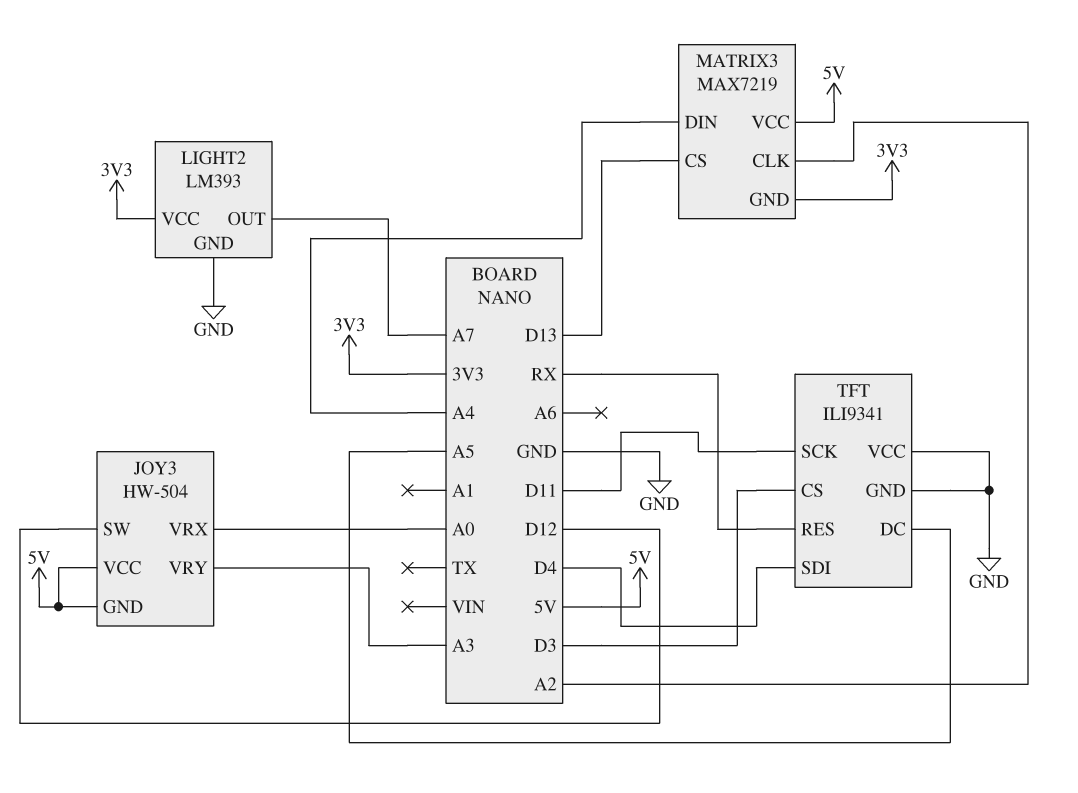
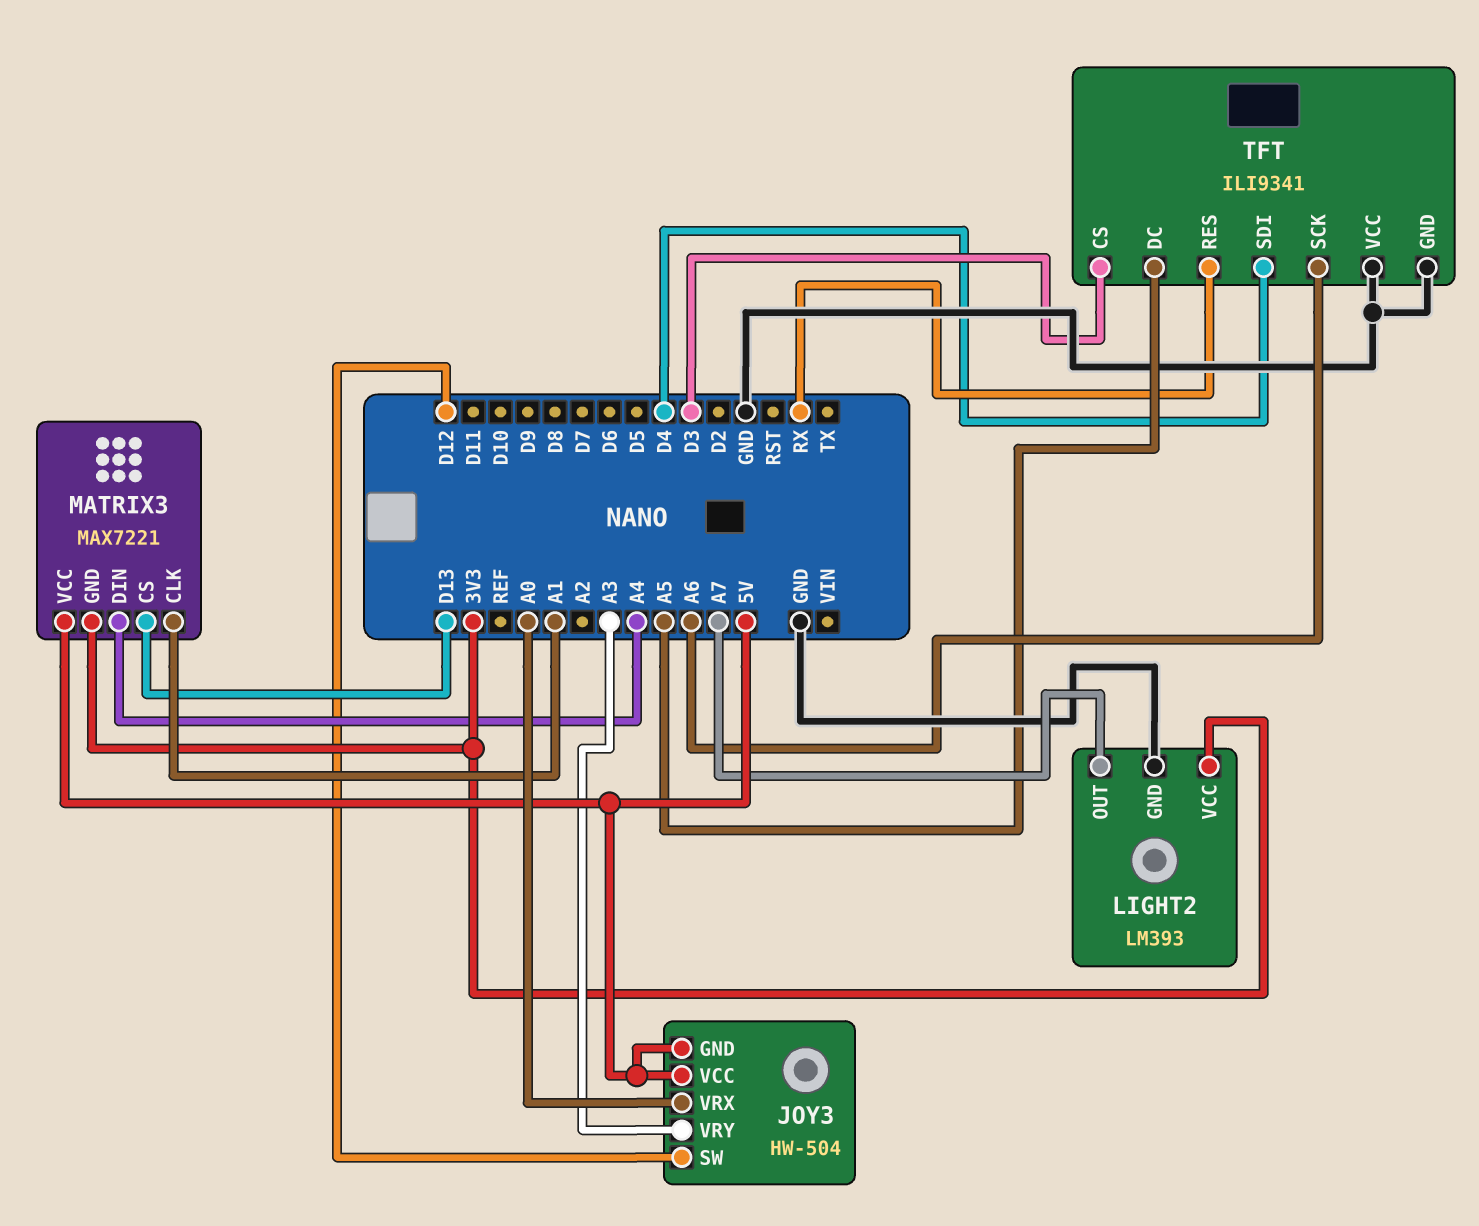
MATRIX3: MAX7219 -> MAX7221
MATRIX3 pin CLK: A2 -> A1
TFT pin SCK: D11 -> A6

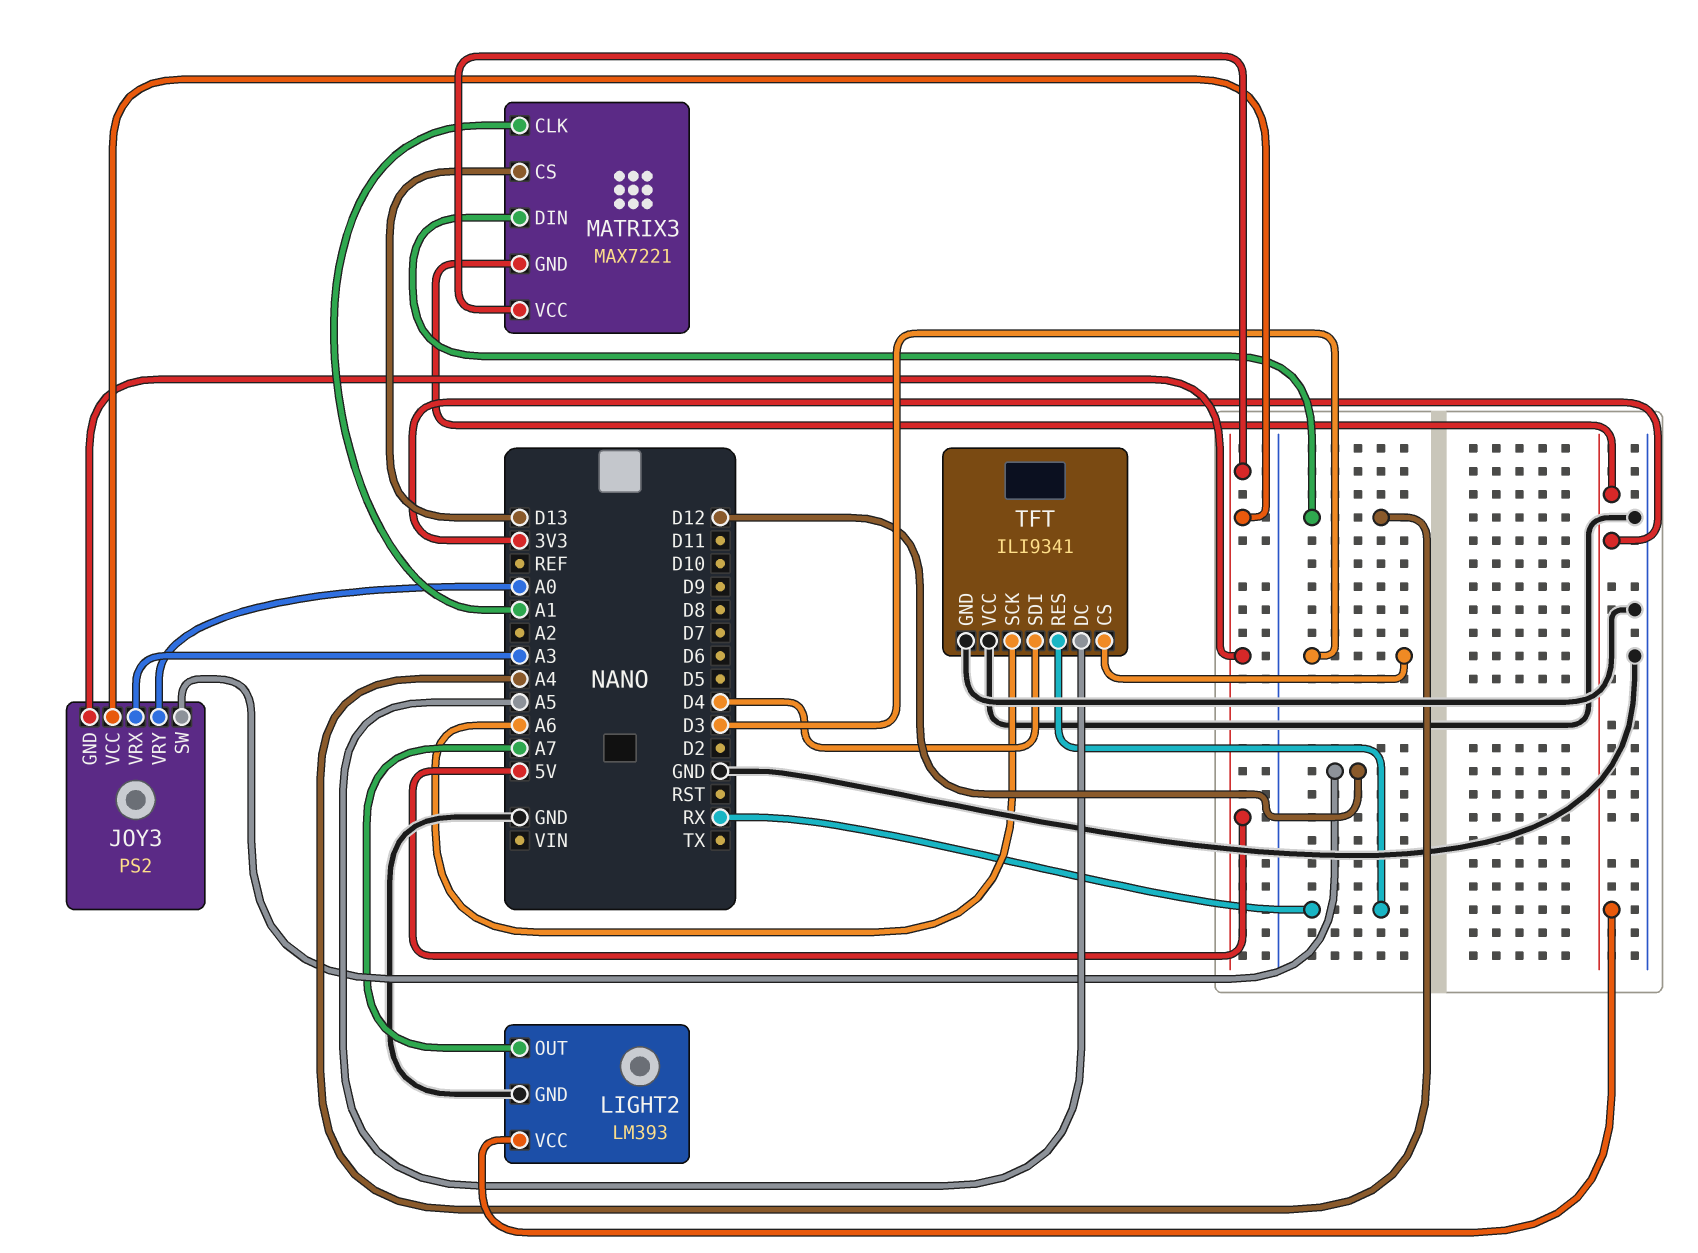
JOY3: HW-504 -> PS2
JOY3 pin VRX: A0 -> A3
JOY3 pin VRY: A3 -> A0

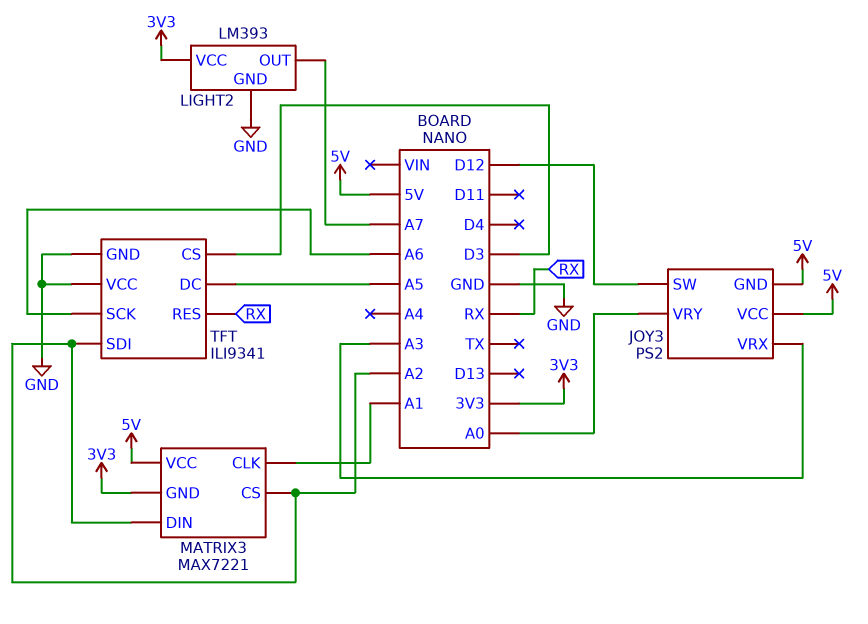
MATRIX3 pin CS: D13 -> A2
MATRIX3 pin DIN: A4 -> A2
TFT pin SDI: D4 -> A2

